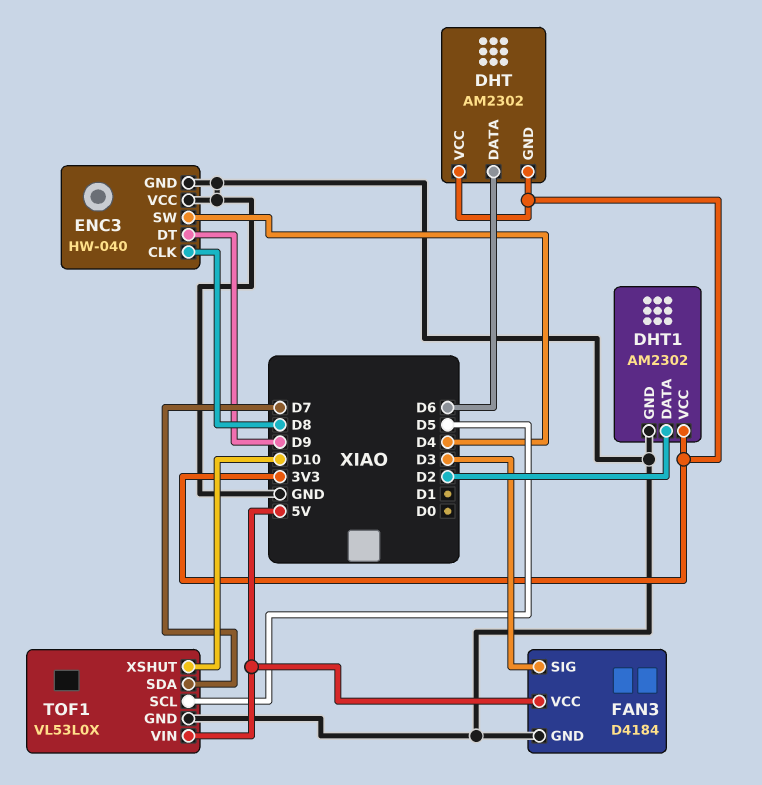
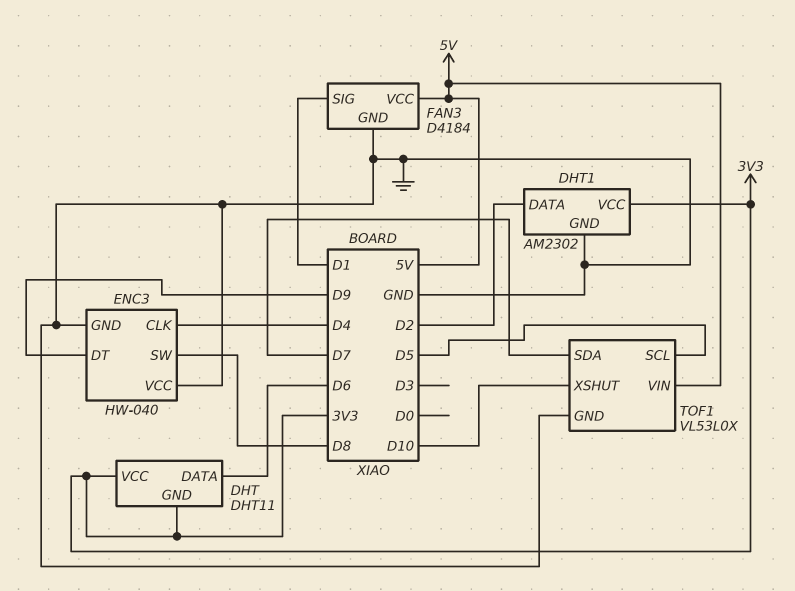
DHT: AM2302 -> DHT11
ENC3 pin CLK: D8 -> D4
ENC3 pin SW: D4 -> D8
FAN3 pin SIG: D3 -> D1

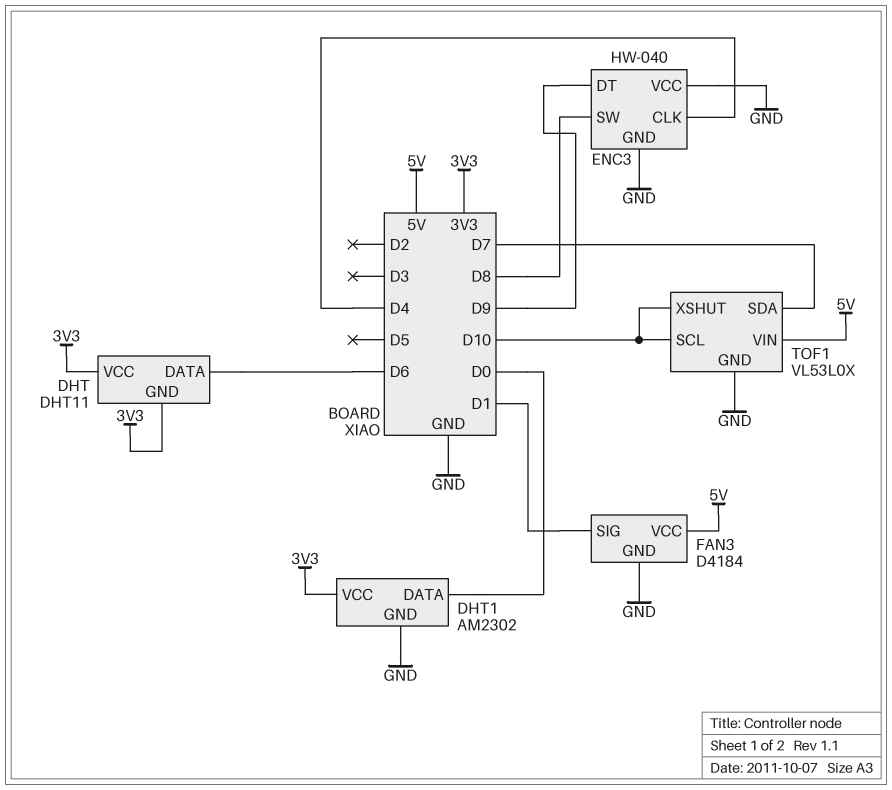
DHT1 pin DATA: D2 -> D0
TOF1 pin SCL: D5 -> D10

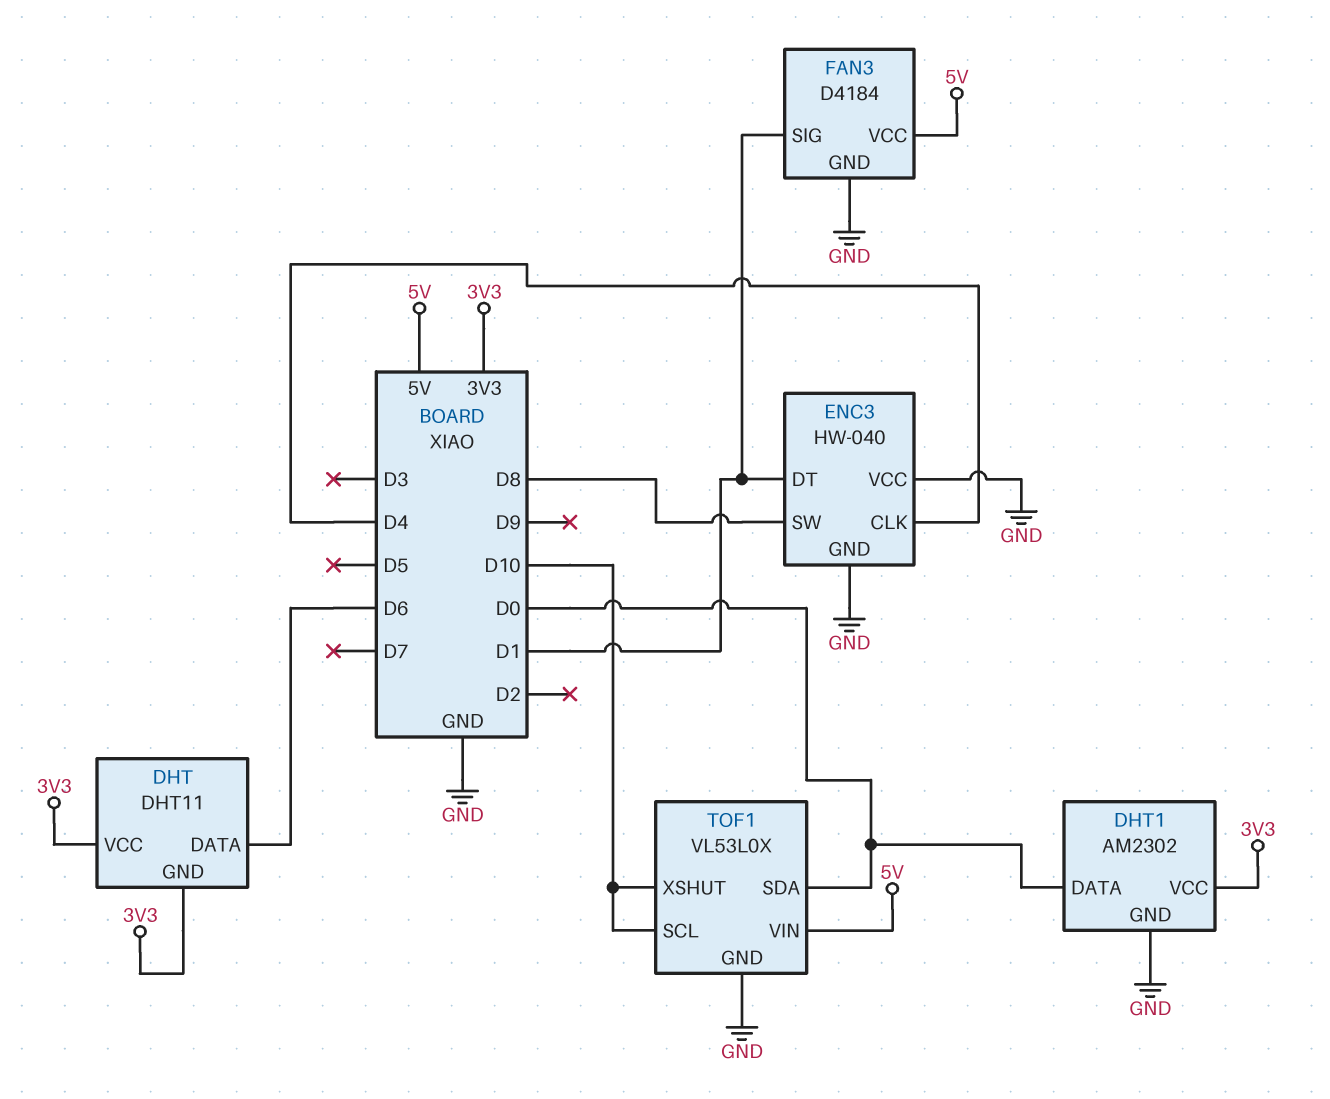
ENC3 pin DT: D9 -> D1
TOF1 pin SDA: D7 -> D0

